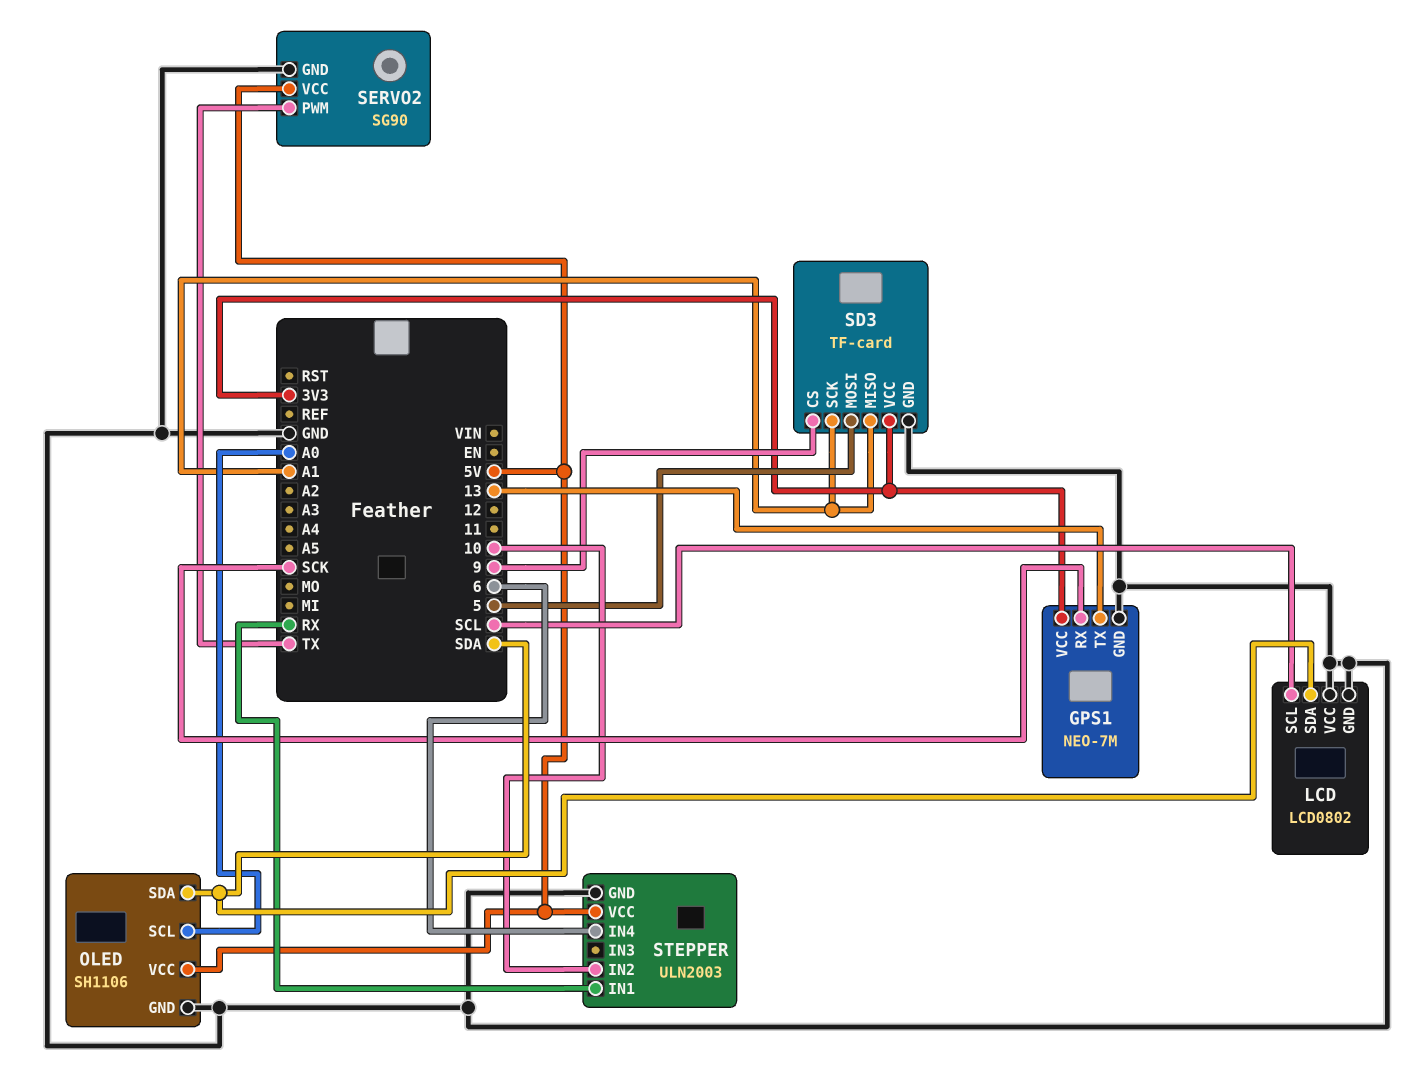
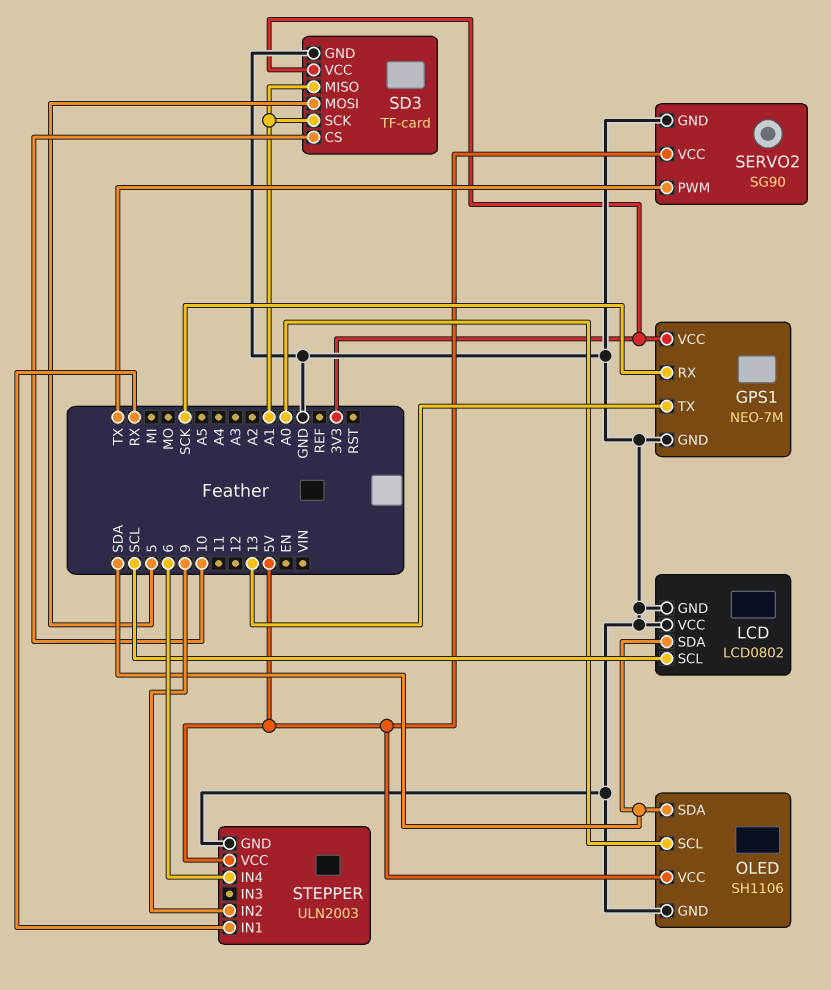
SD3 pin CS: 9 -> 10
STEPPER pin IN2: 10 -> 9

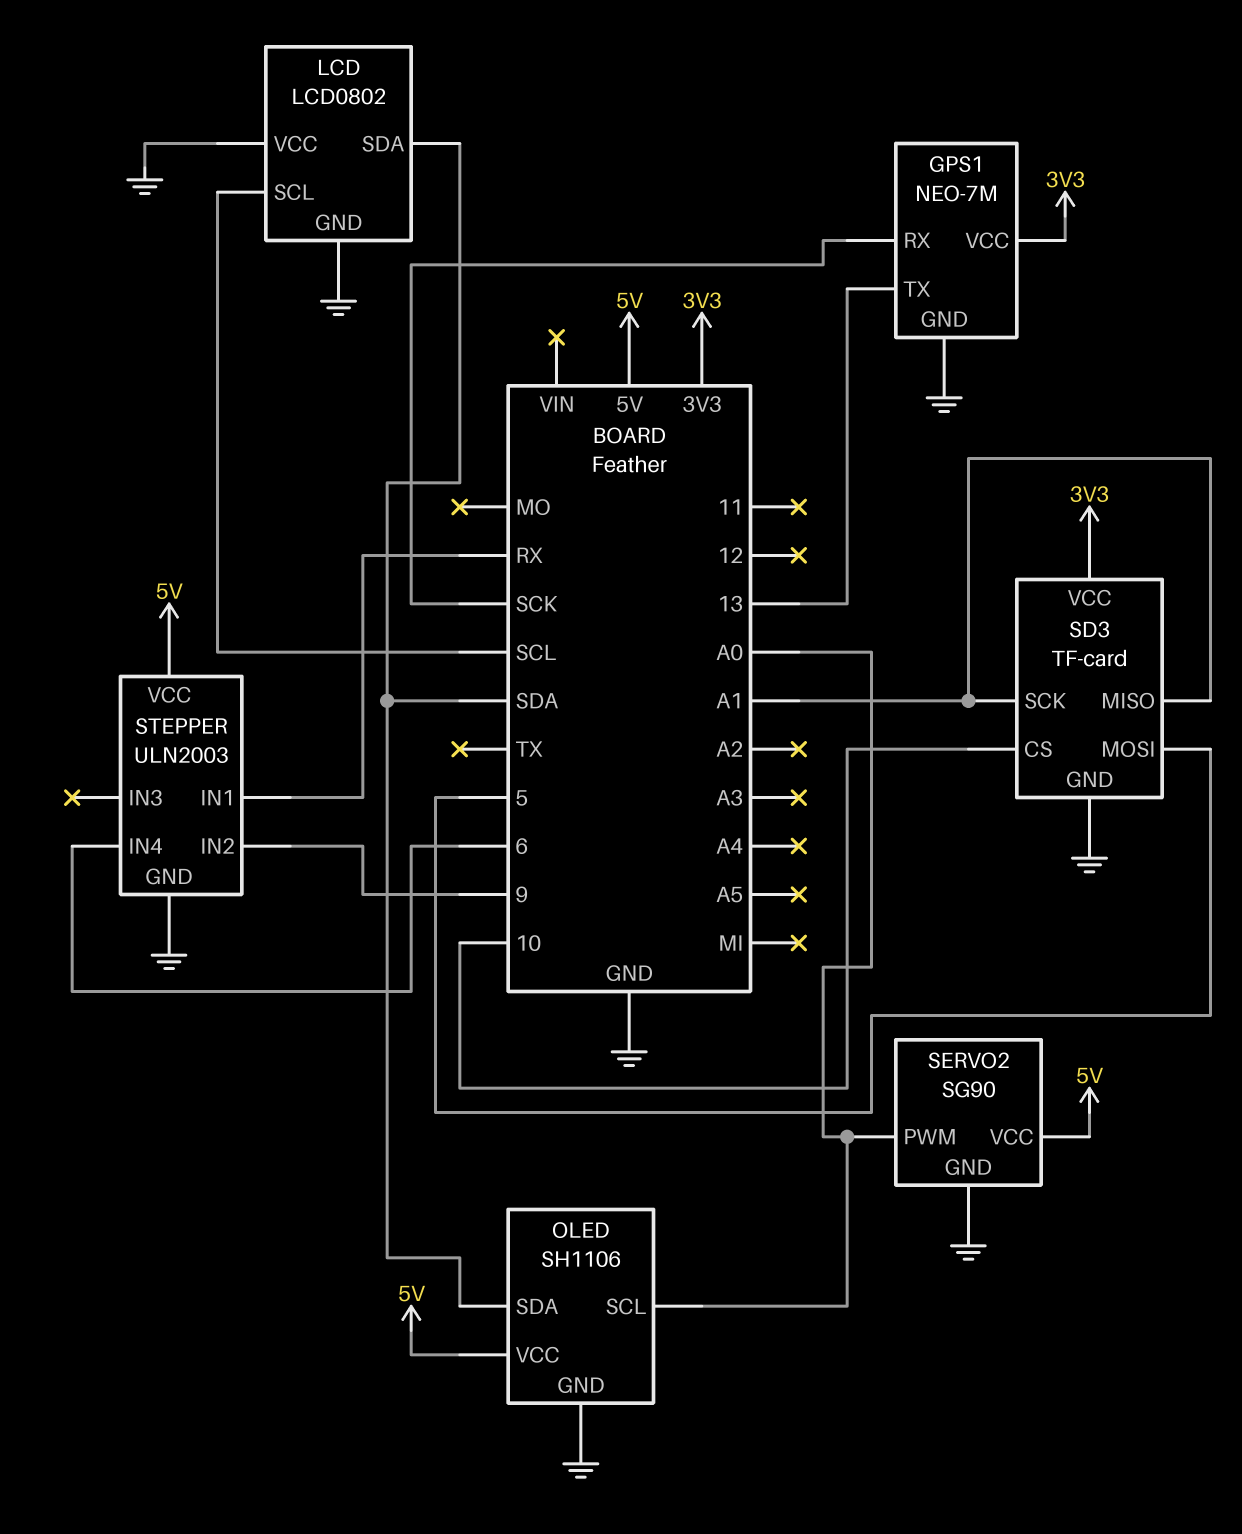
SERVO2 pin PWM: TX -> A0

